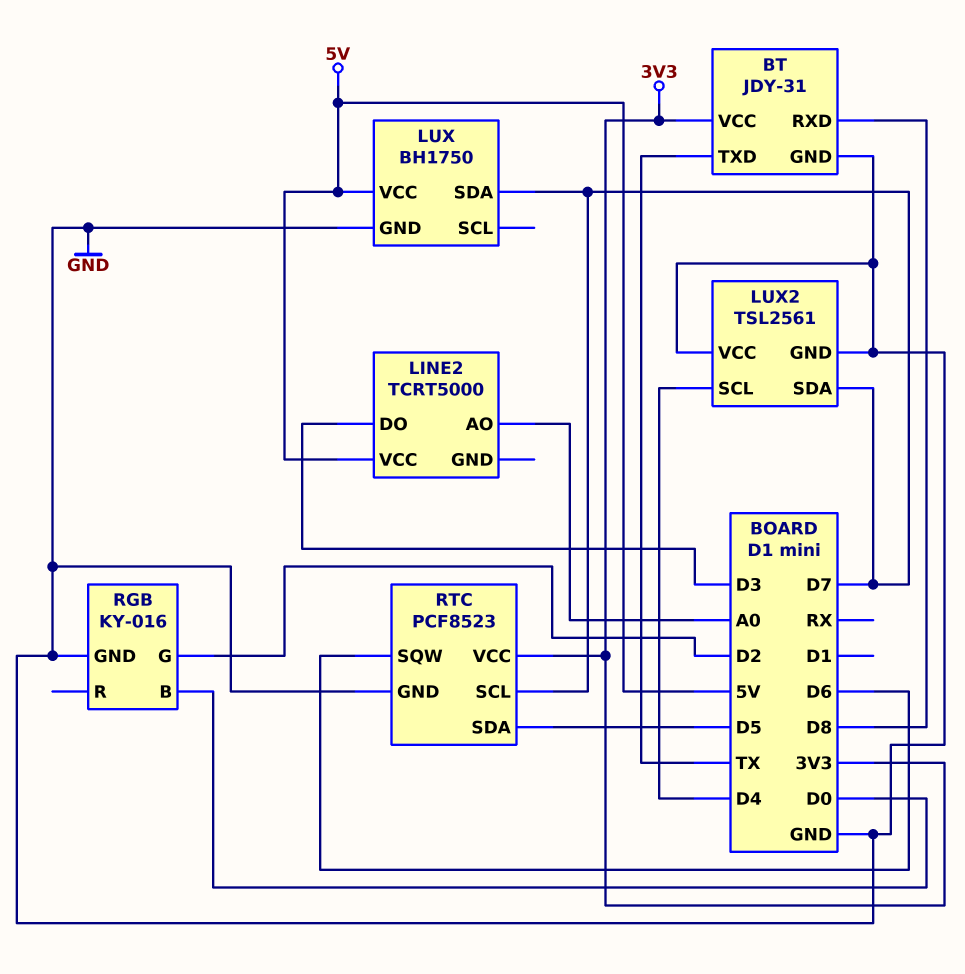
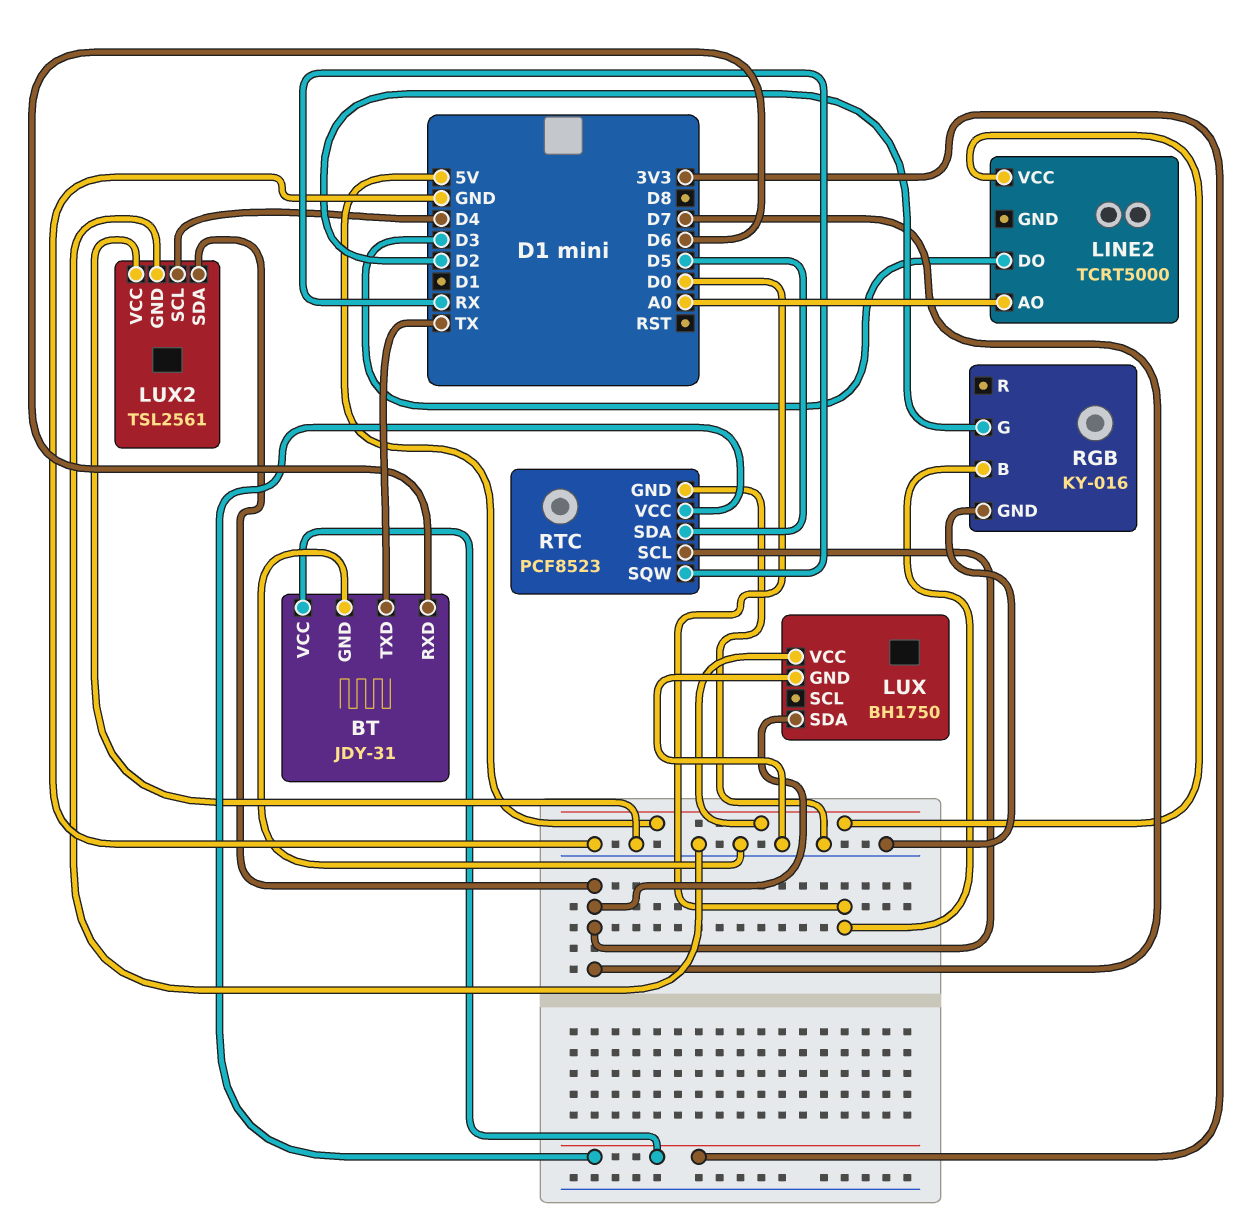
BT pin RXD: D8 -> D6
RTC pin SQW: D6 -> RX

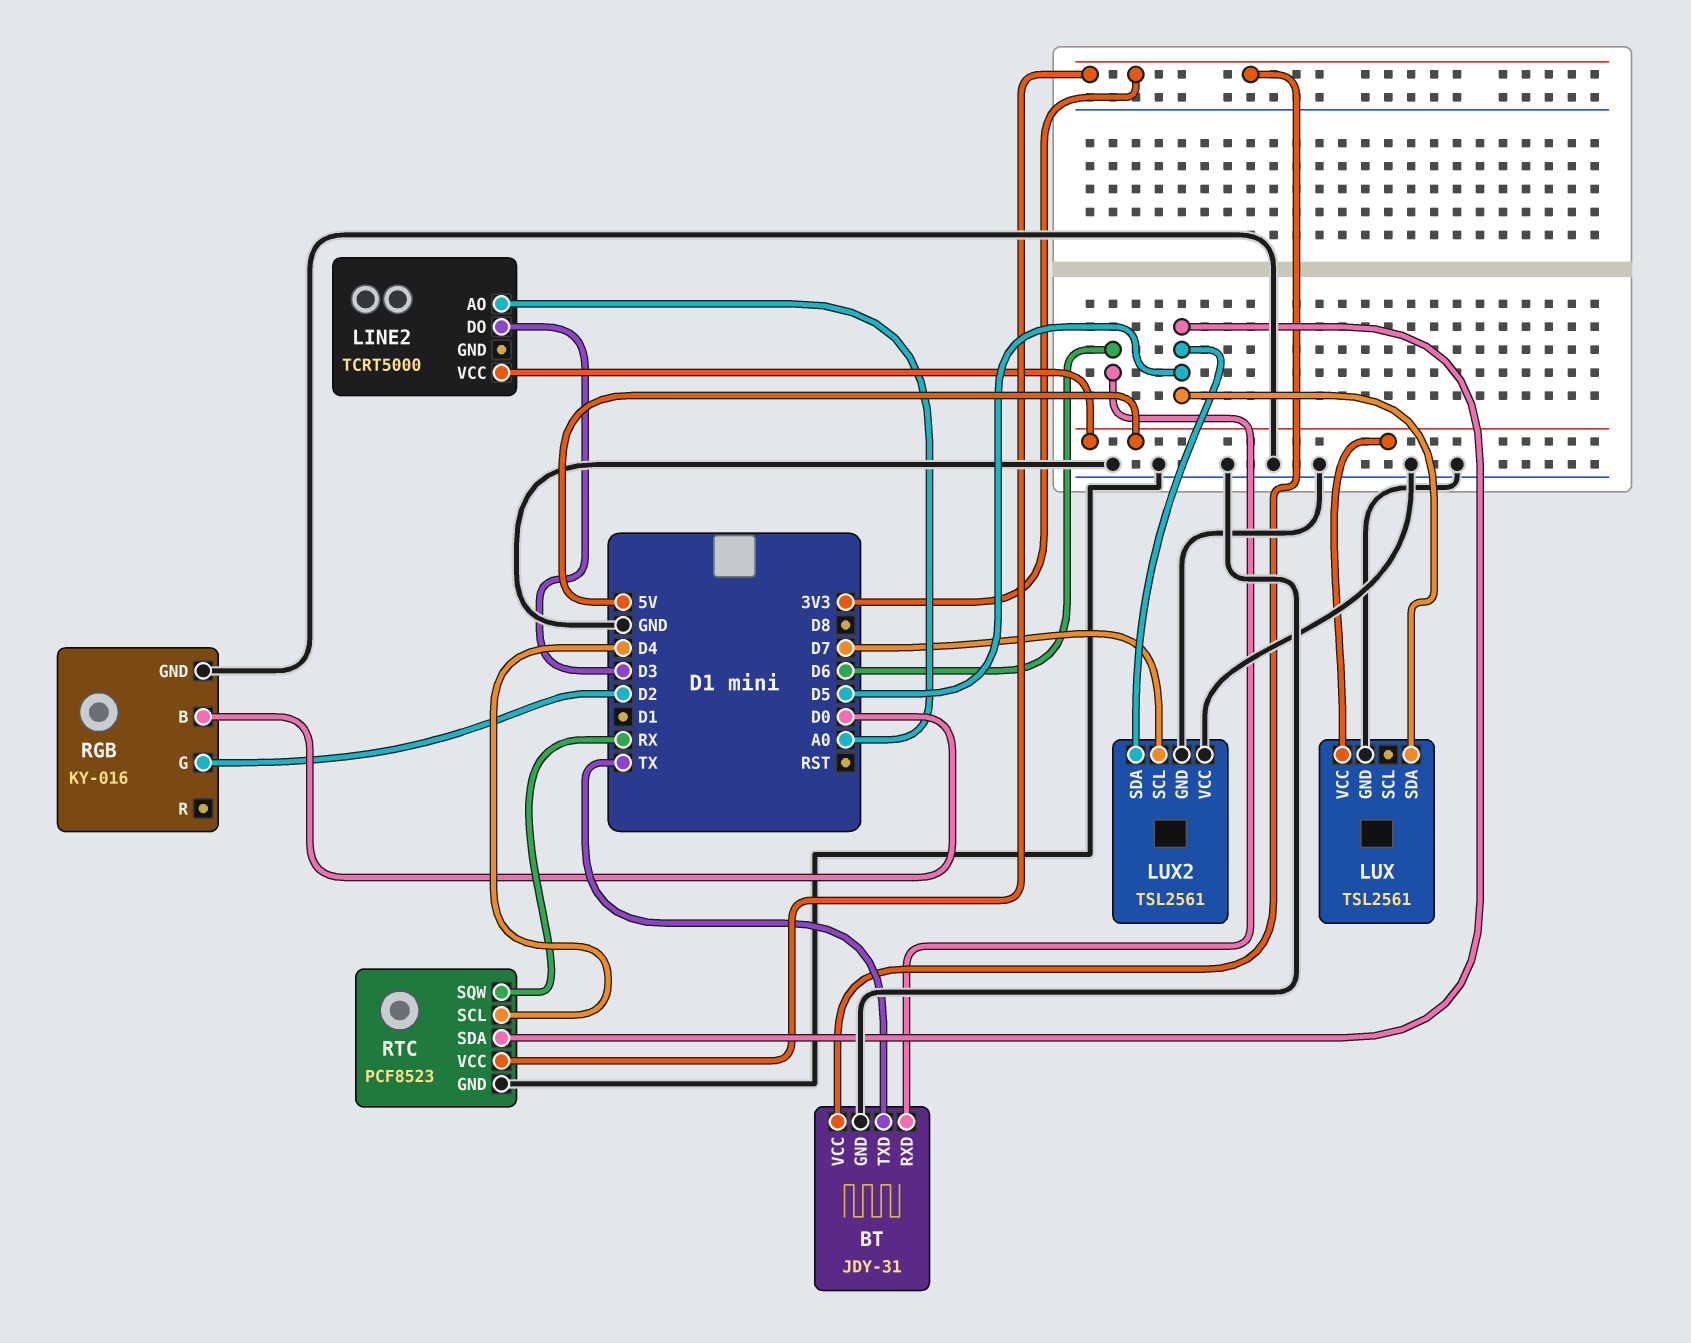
LUX: BH1750 -> TSL2561
LUX pin SDA: D7 -> D5
LUX2 pin SCL: D4 -> D7
LUX2 pin SDA: D7 -> D5
RTC pin SCL: D7 -> D4

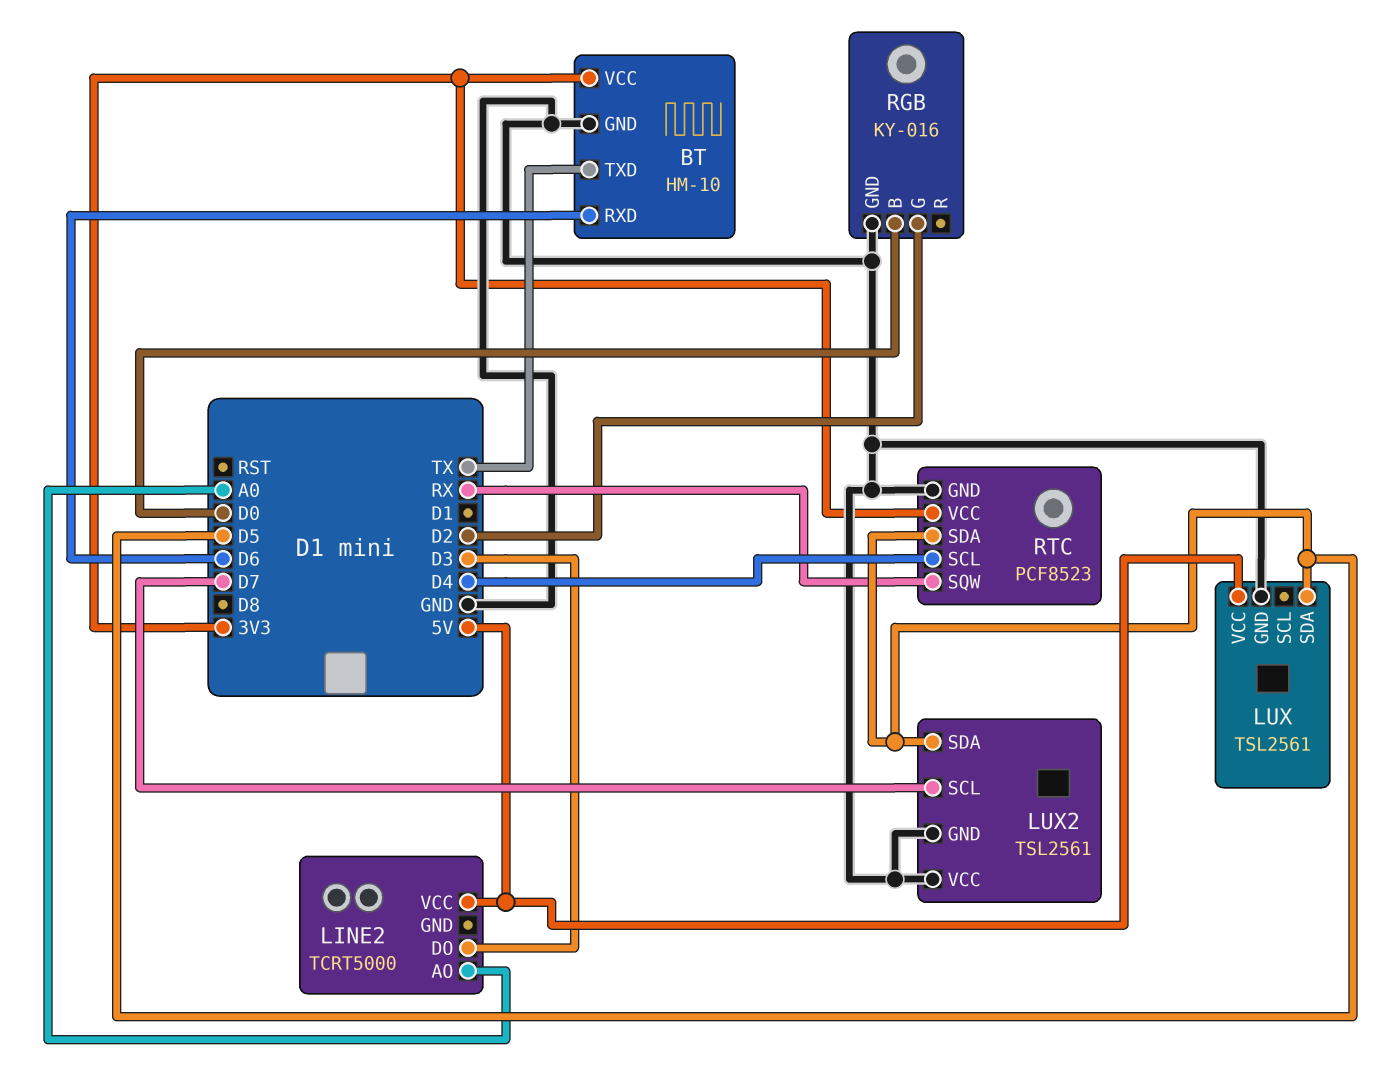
BT: JDY-31 -> HM-10

